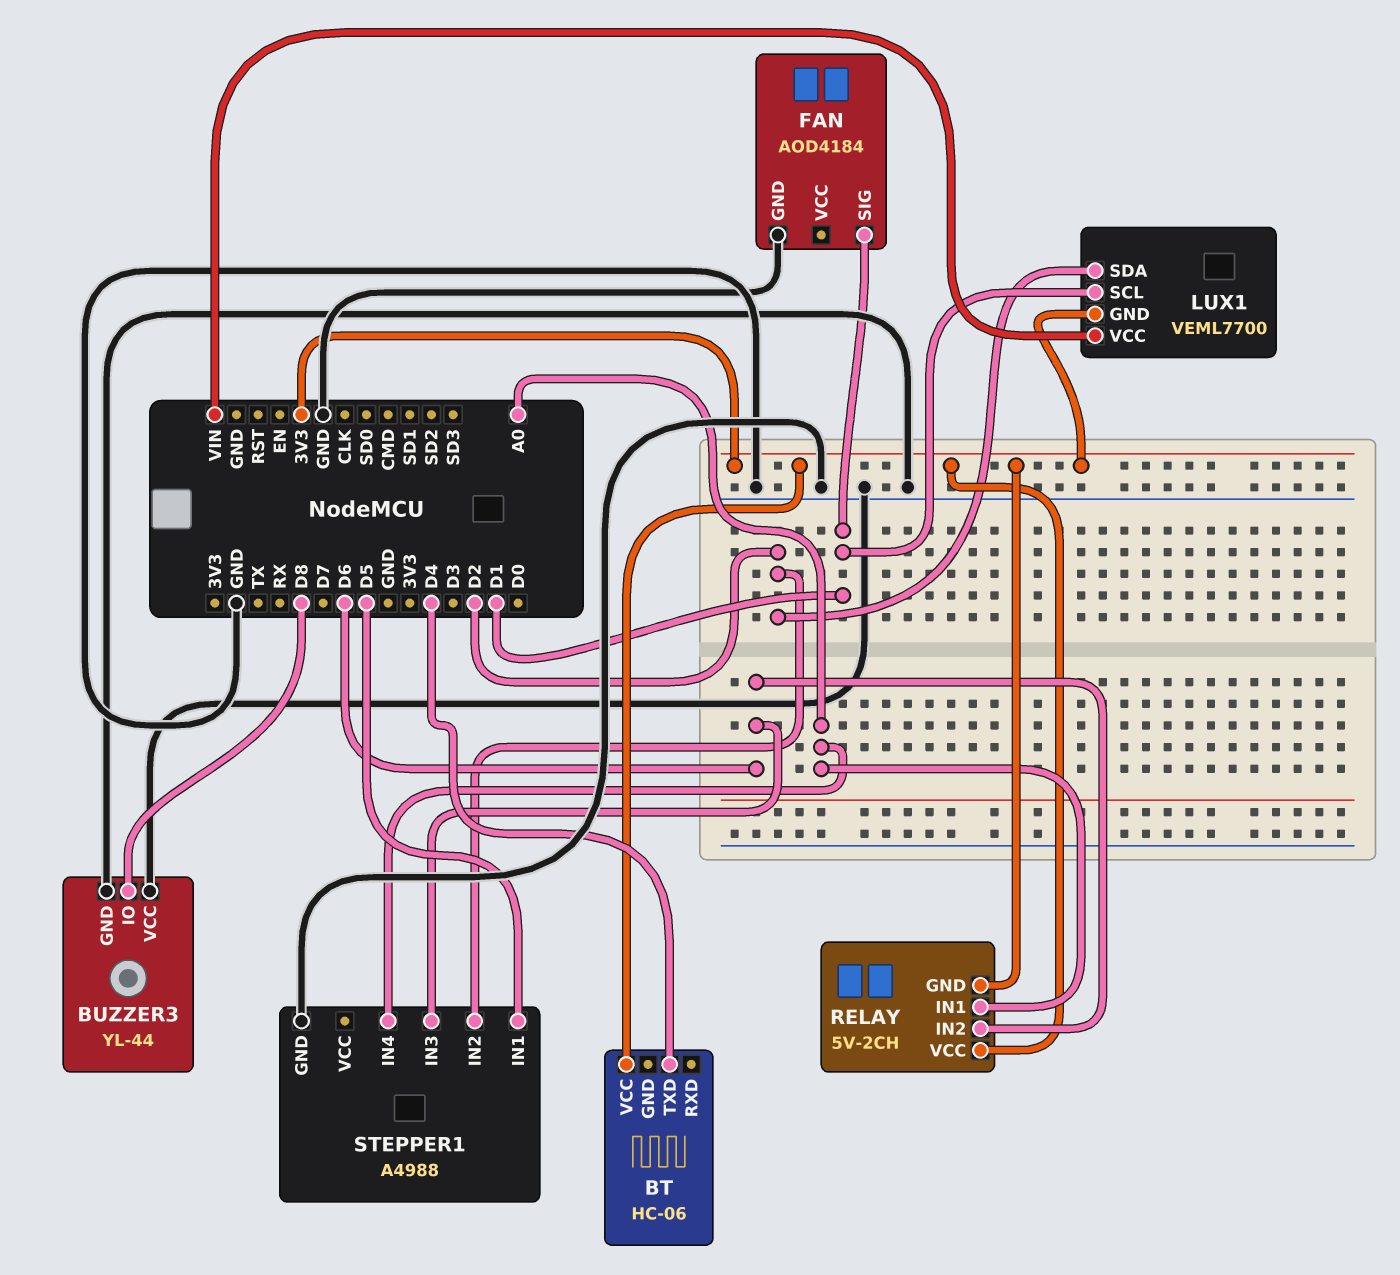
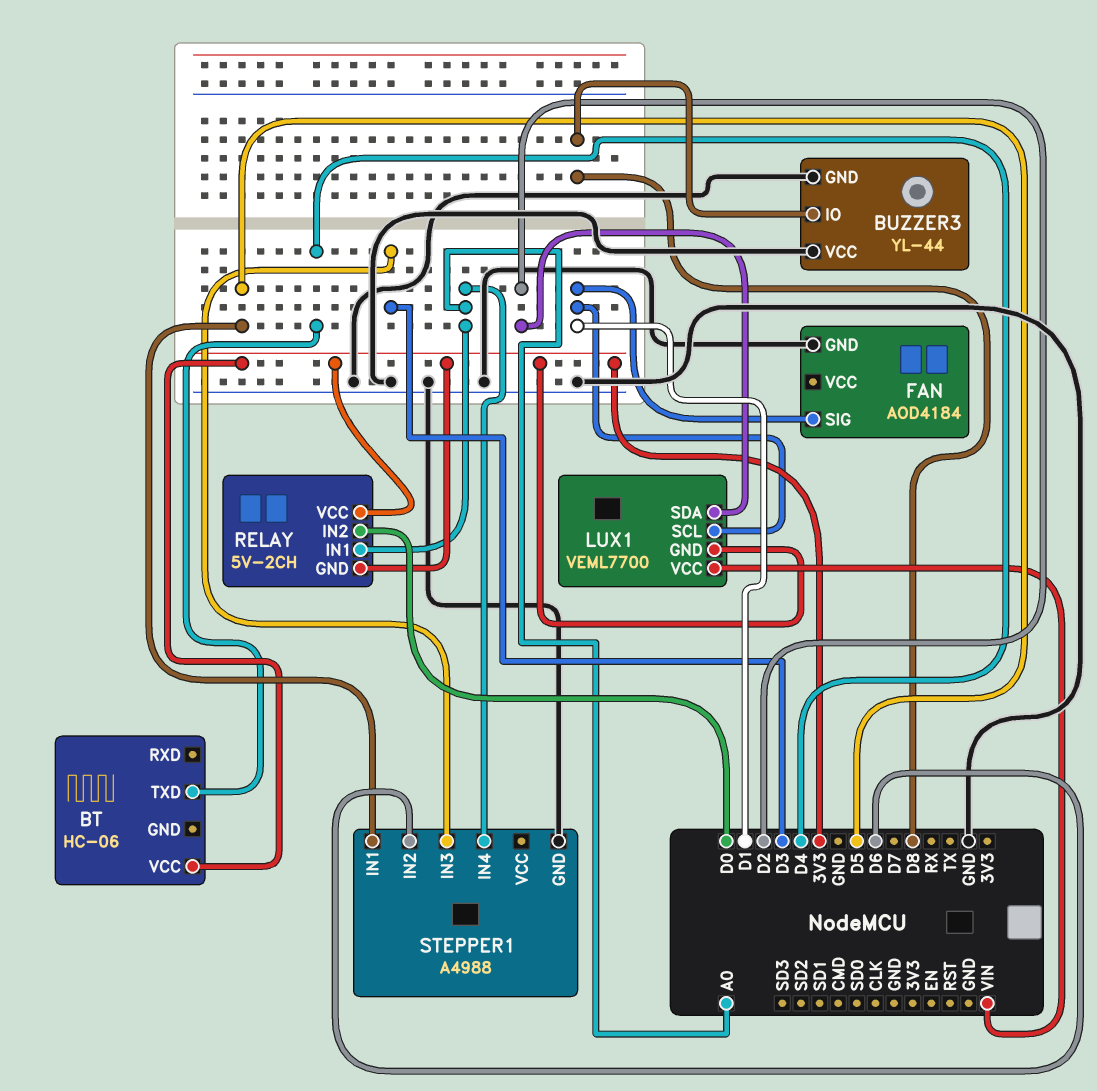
RELAY pin IN2: D6 -> D0
STEPPER1 pin IN2: D2 -> D6
STEPPER1 pin IN3: D6 -> D3

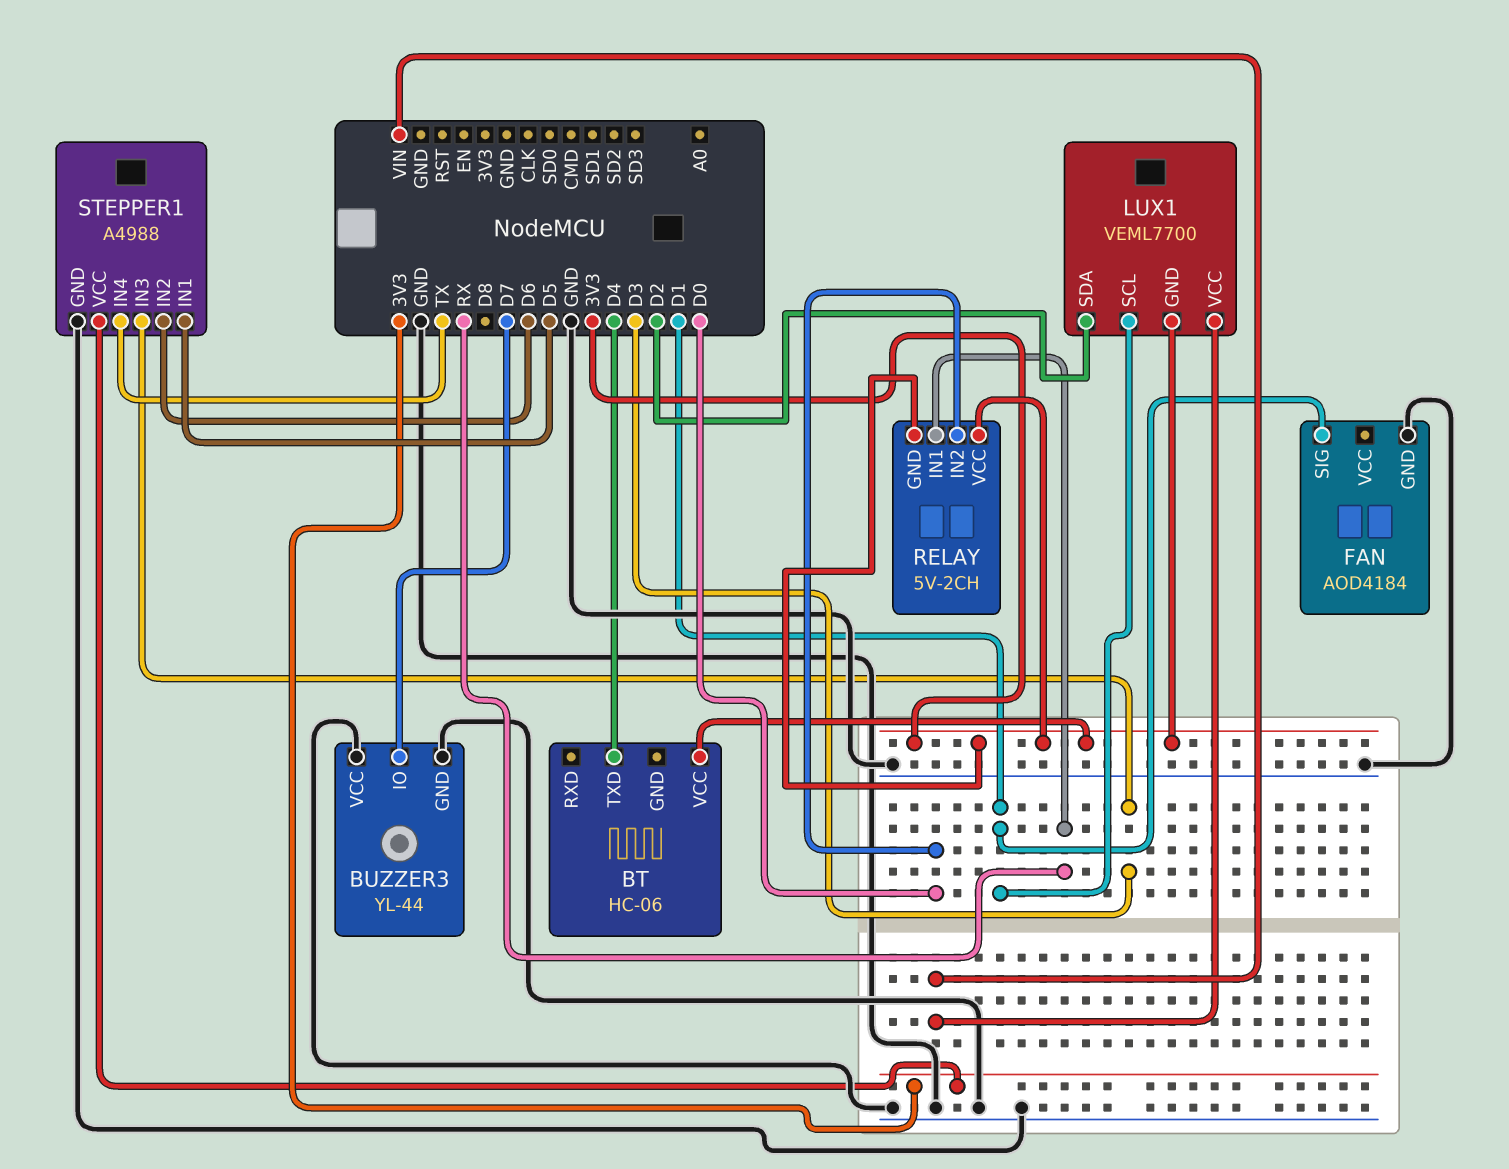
BUZZER3 pin IO: D8 -> D7
RELAY pin IN1: A0 -> RX
STEPPER1 pin IN4: A0 -> TX
STEPPER1 pin VCC: none -> 3V3

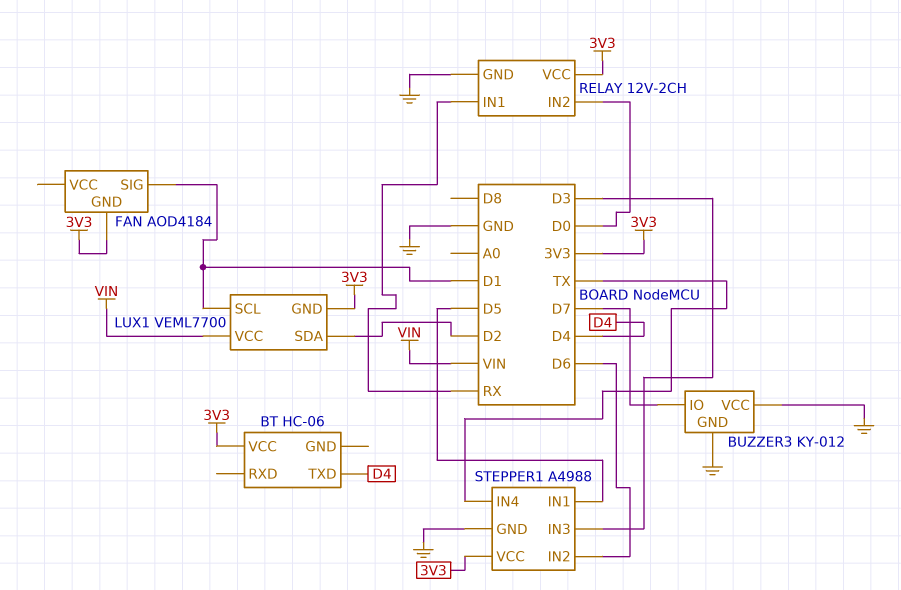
BUZZER3: YL-44 -> KY-012
FAN pin GND: GND -> 3V3
RELAY: 5V-2CH -> 12V-2CH
RELAY pin GND: 3V3 -> GND

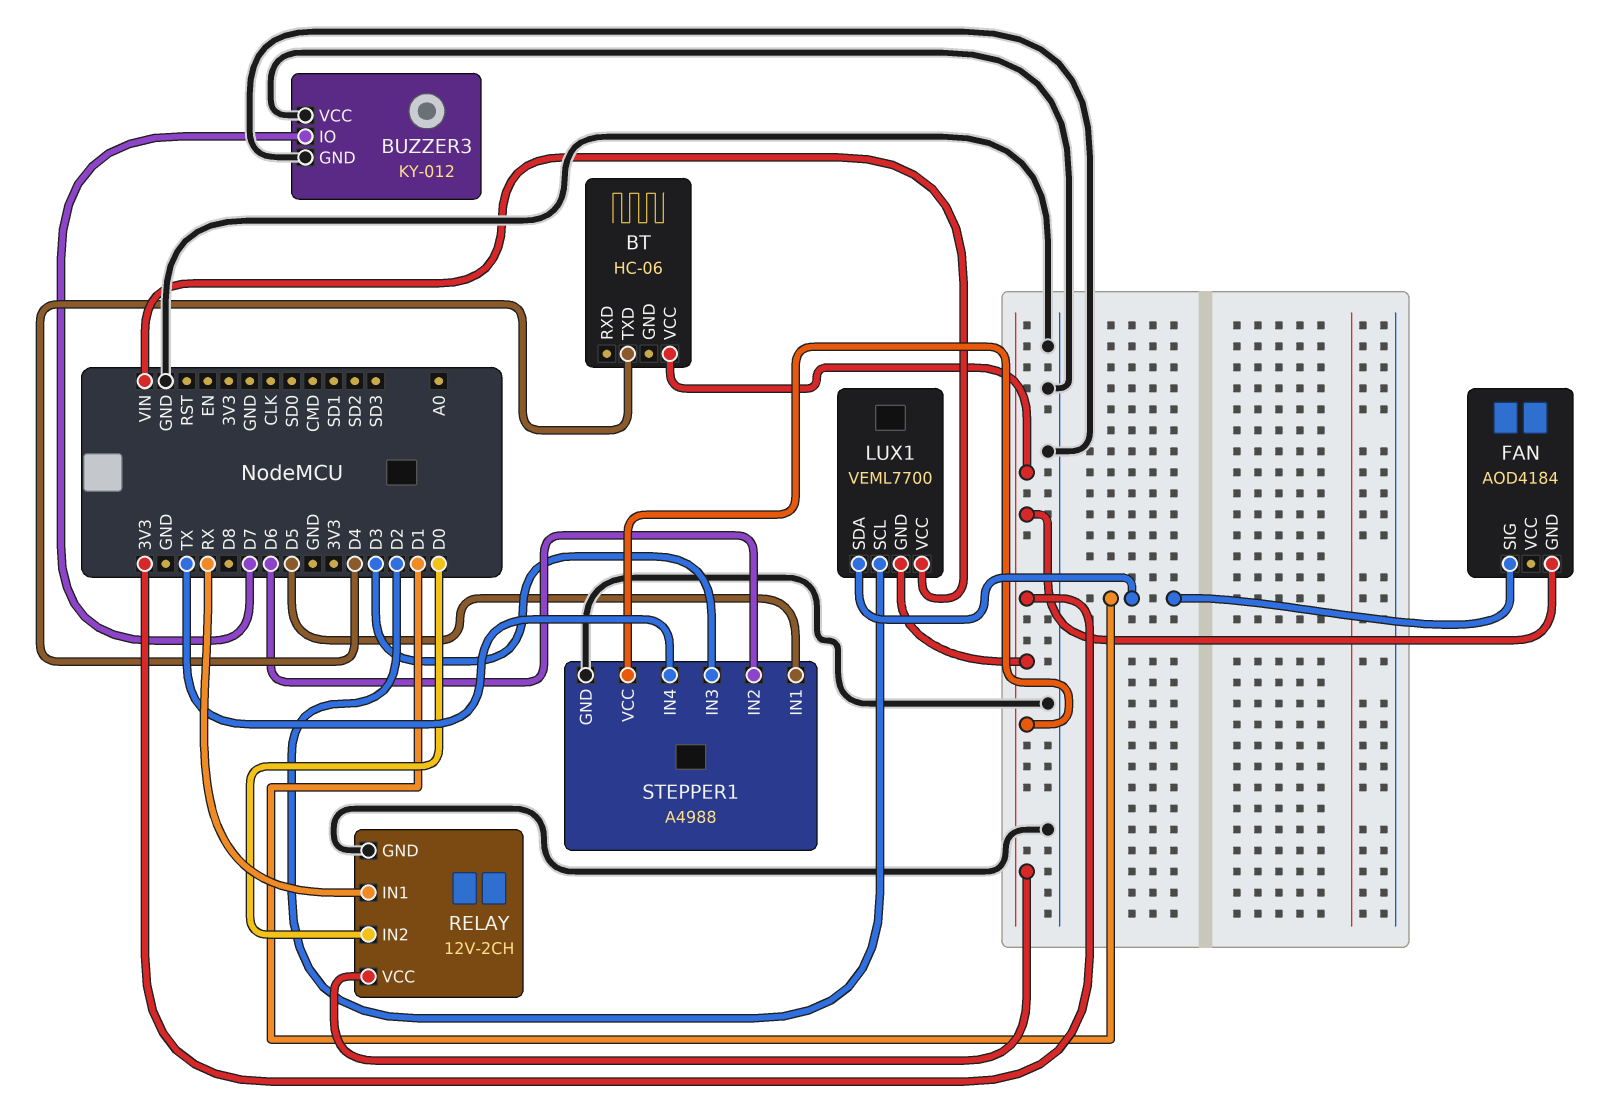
LUX1 pin SCL: D1 -> D2
LUX1 pin SDA: D2 -> D1

